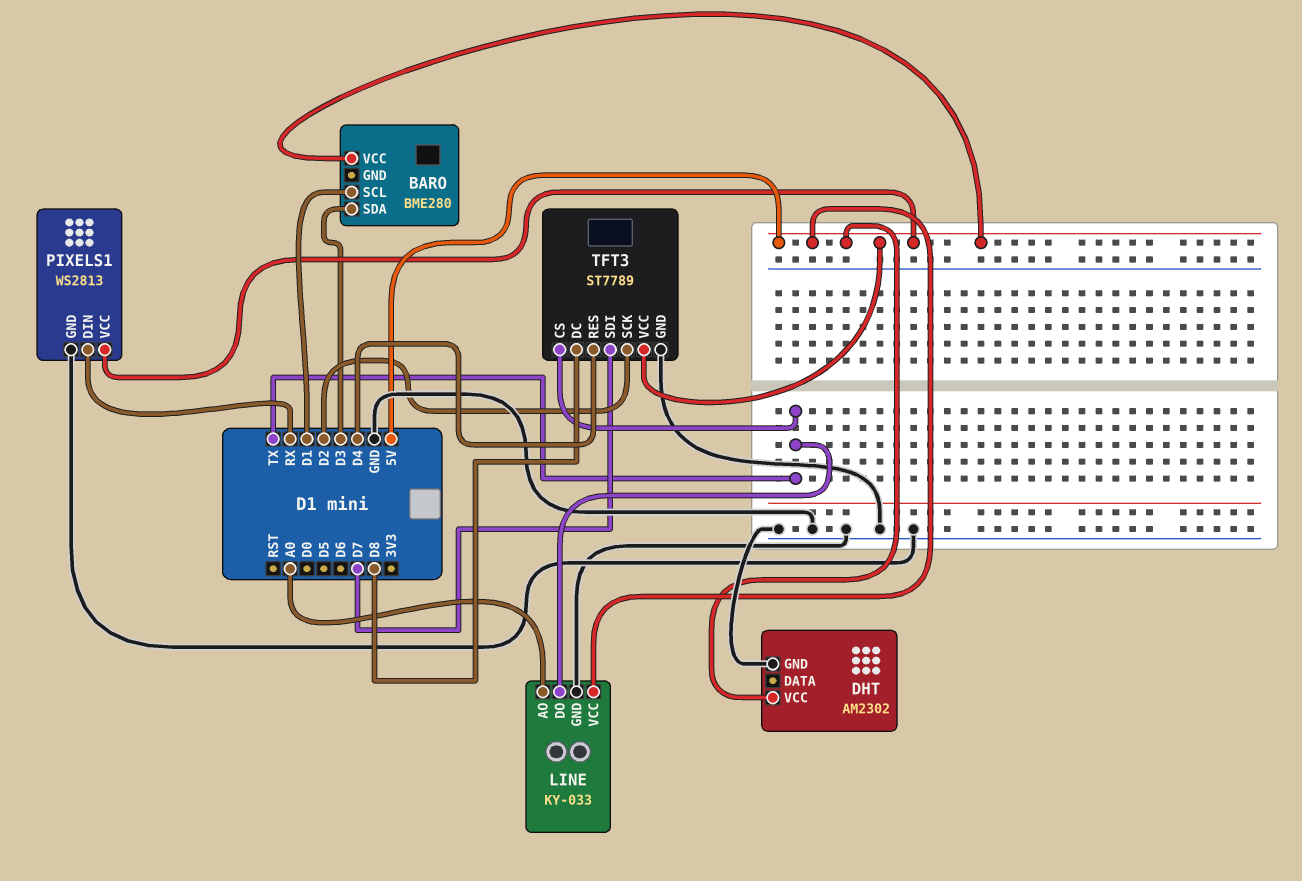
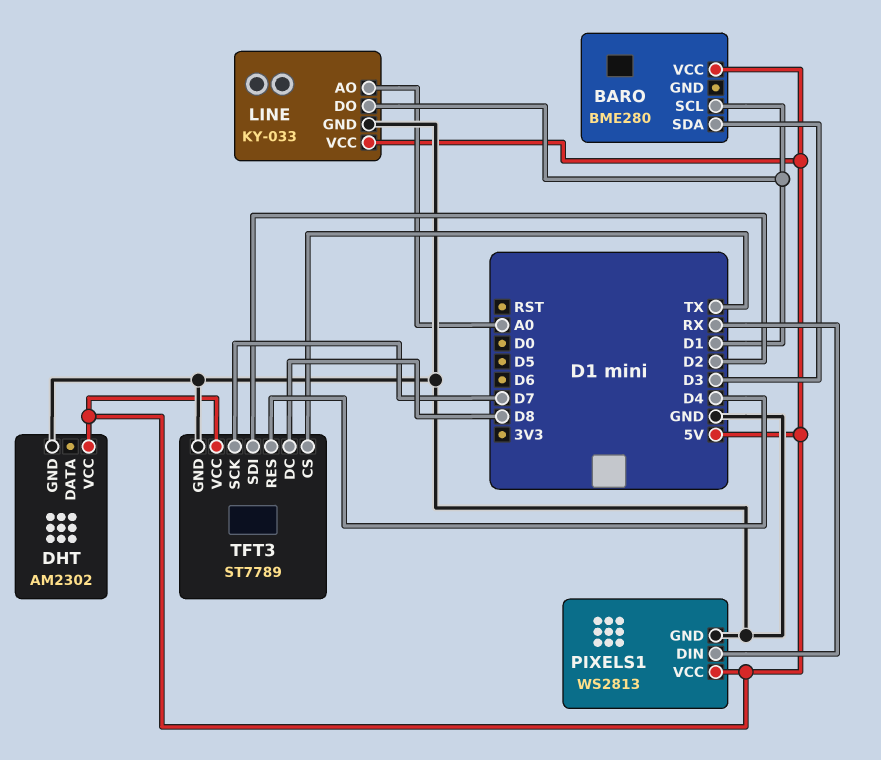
LINE pin DO: TX -> D1
TFT3 pin SCK: D2 -> D7
TFT3 pin SDI: D7 -> D2

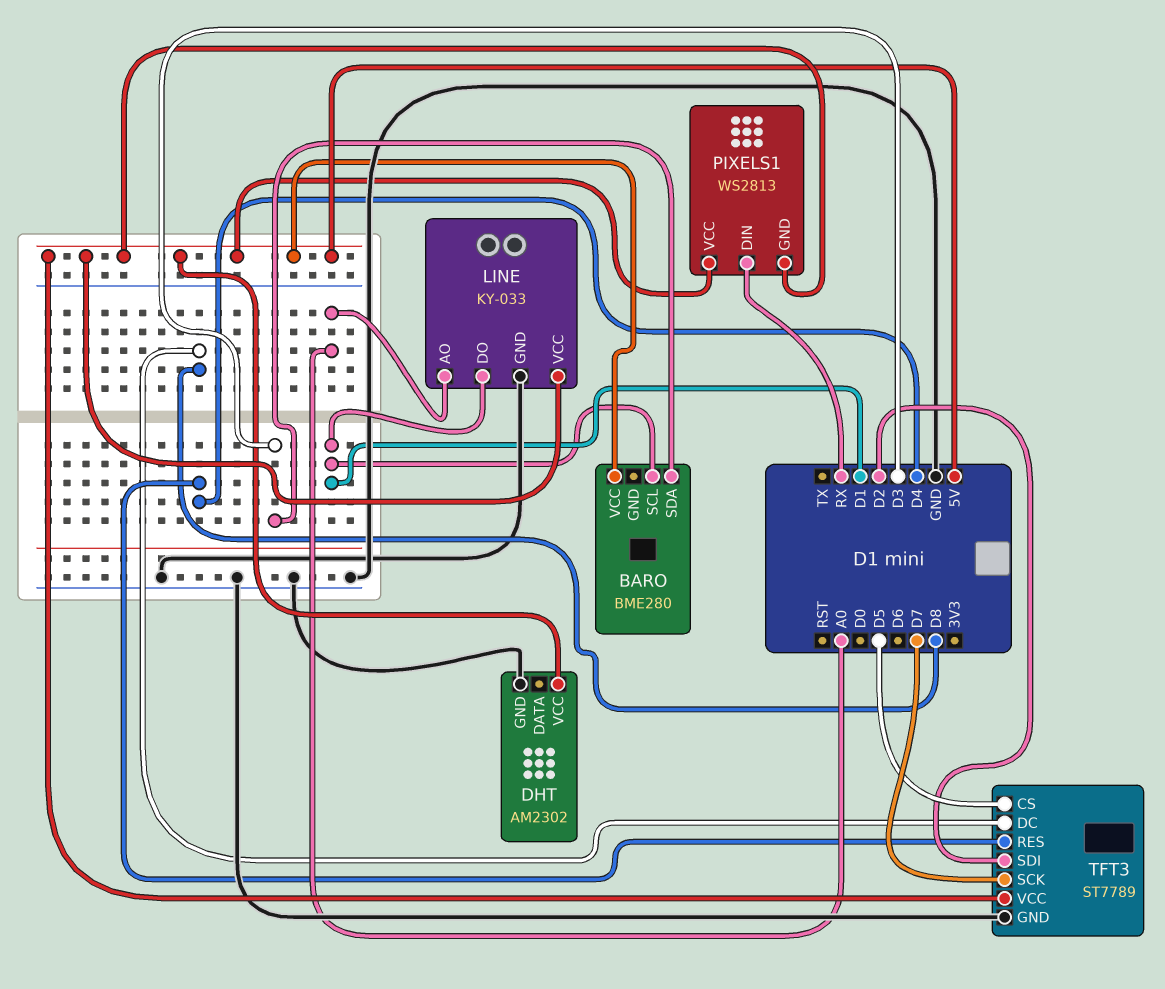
PIXELS1 pin GND: GND -> 5V
TFT3 pin CS: TX -> D5

